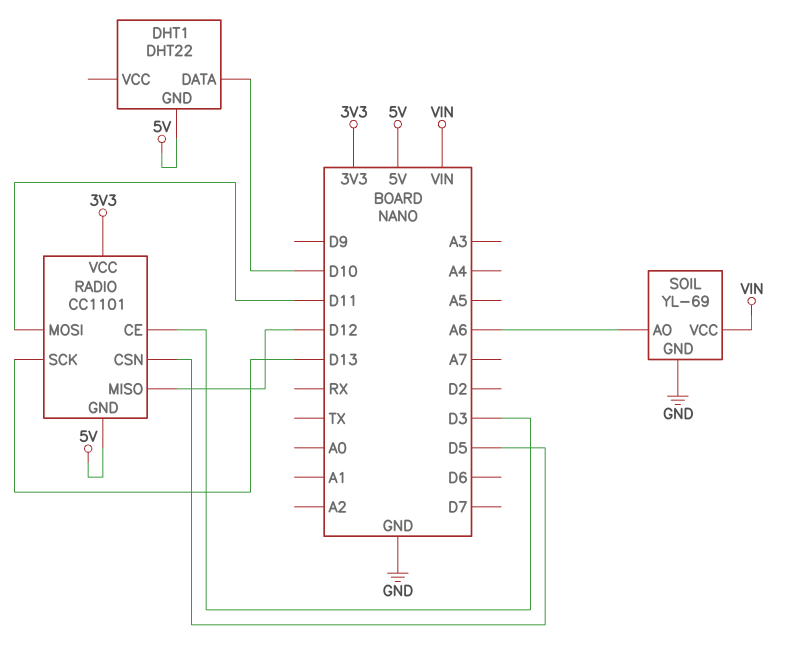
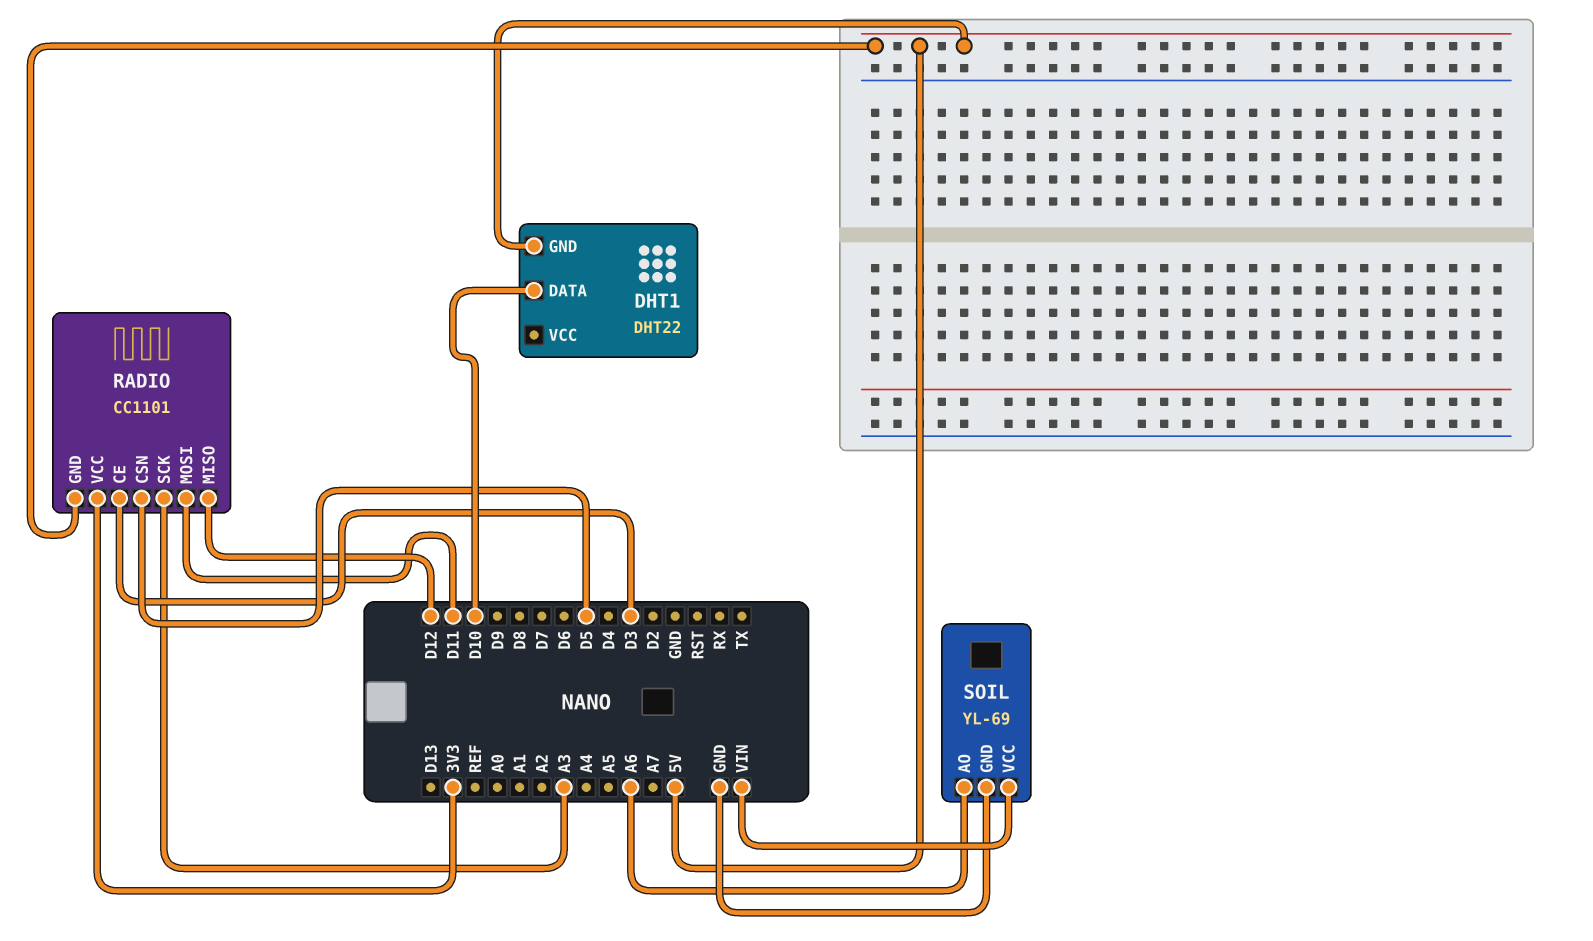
RADIO pin SCK: D13 -> A3

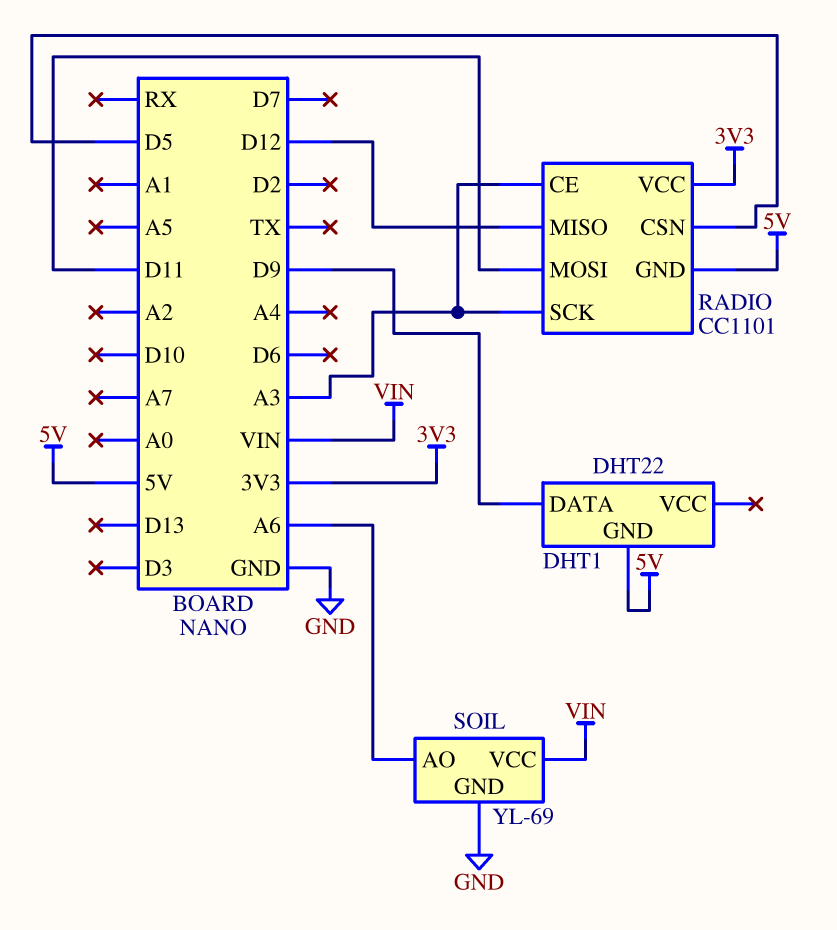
DHT1 pin DATA: D10 -> D9
RADIO pin CE: D3 -> A3

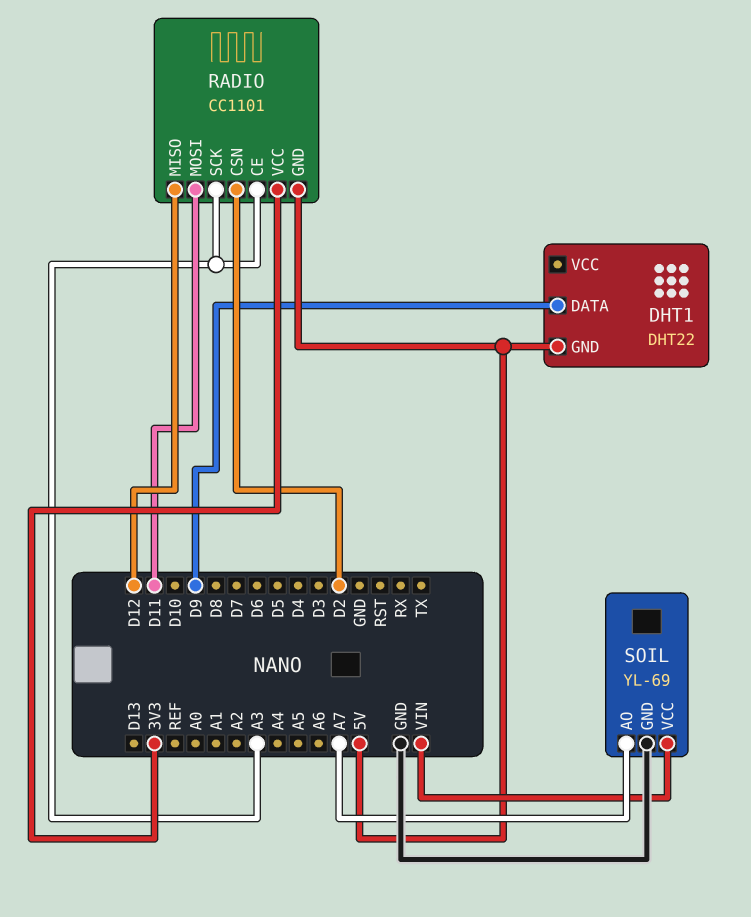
RADIO pin CSN: D5 -> D2
SOIL pin AO: A6 -> A7

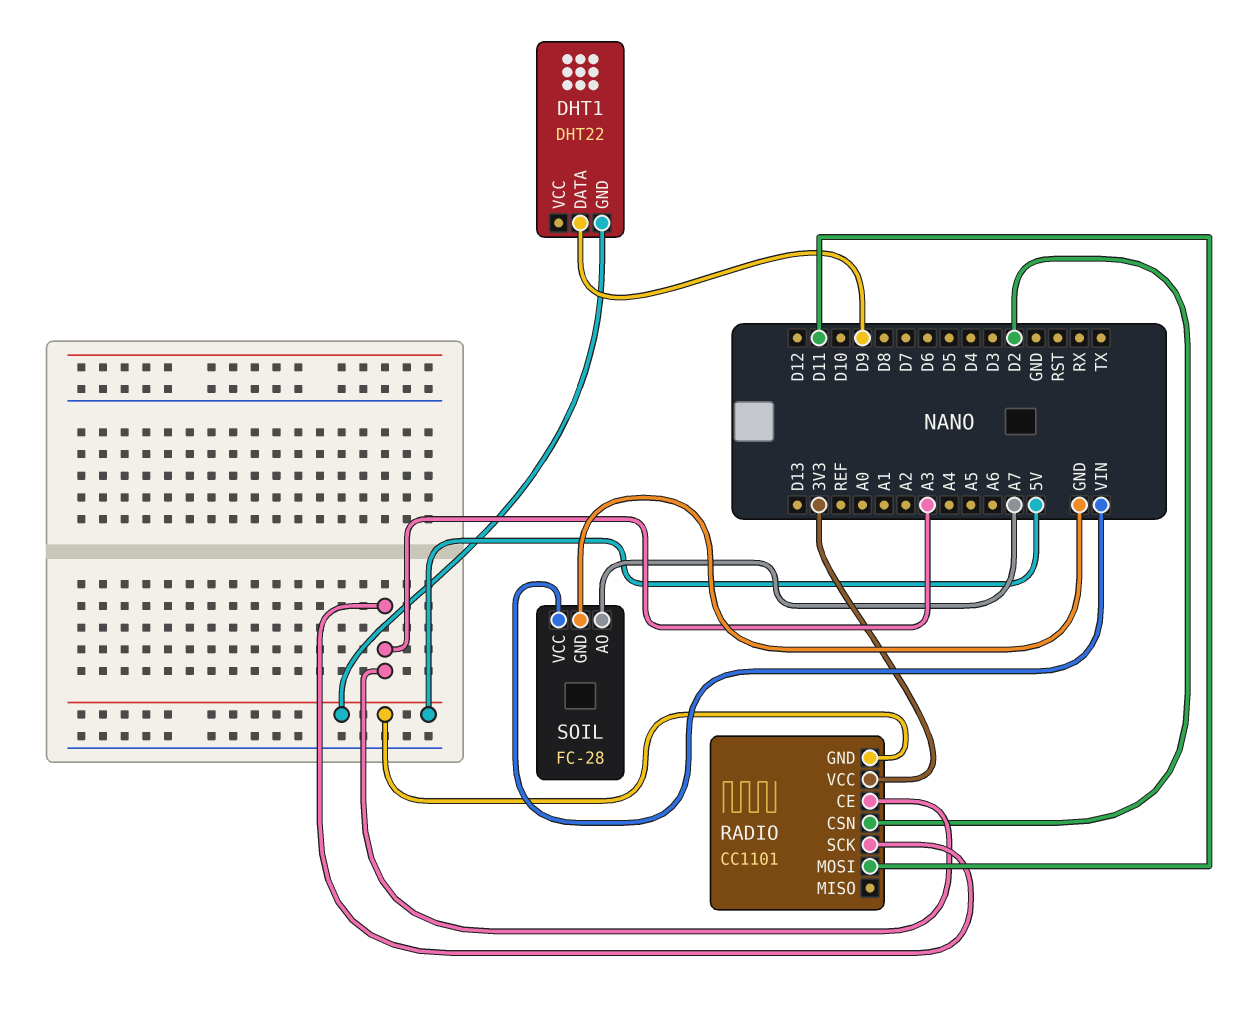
RADIO pin MISO: D12 -> none
SOIL: YL-69 -> FC-28

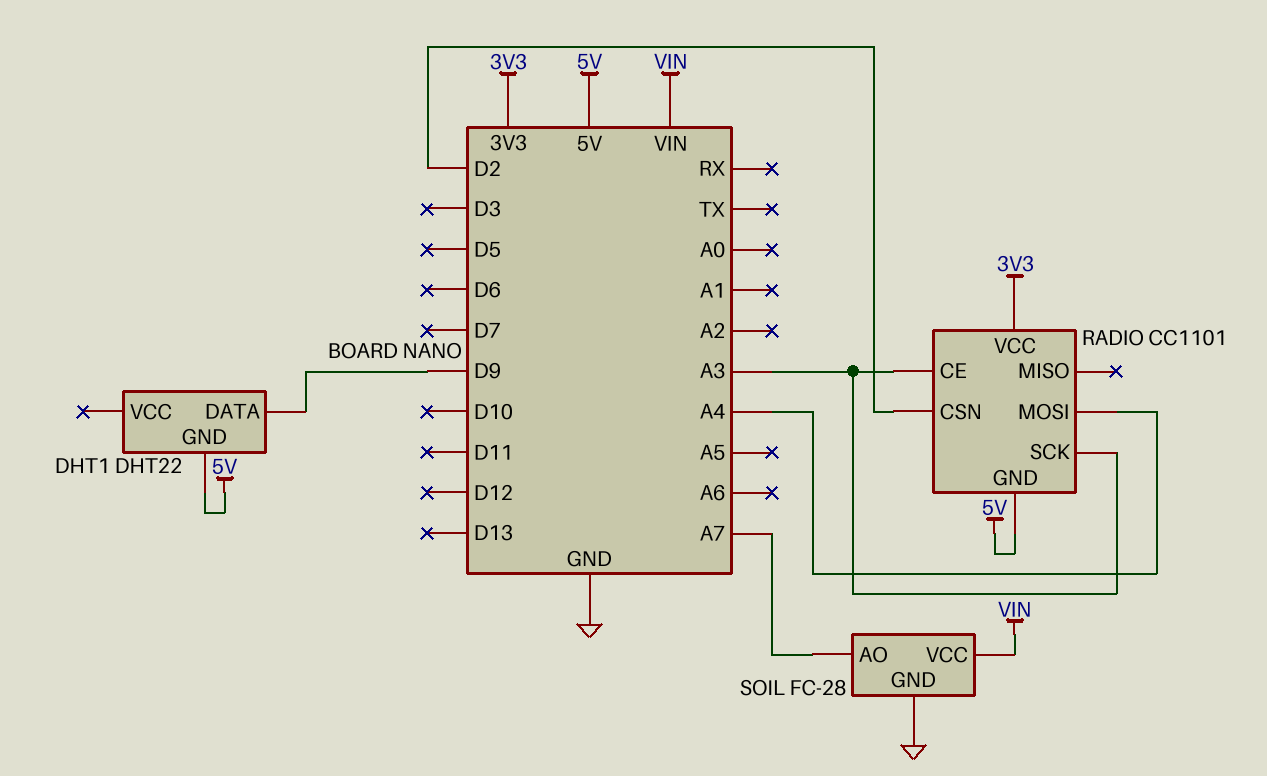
RADIO pin MOSI: D11 -> A4

